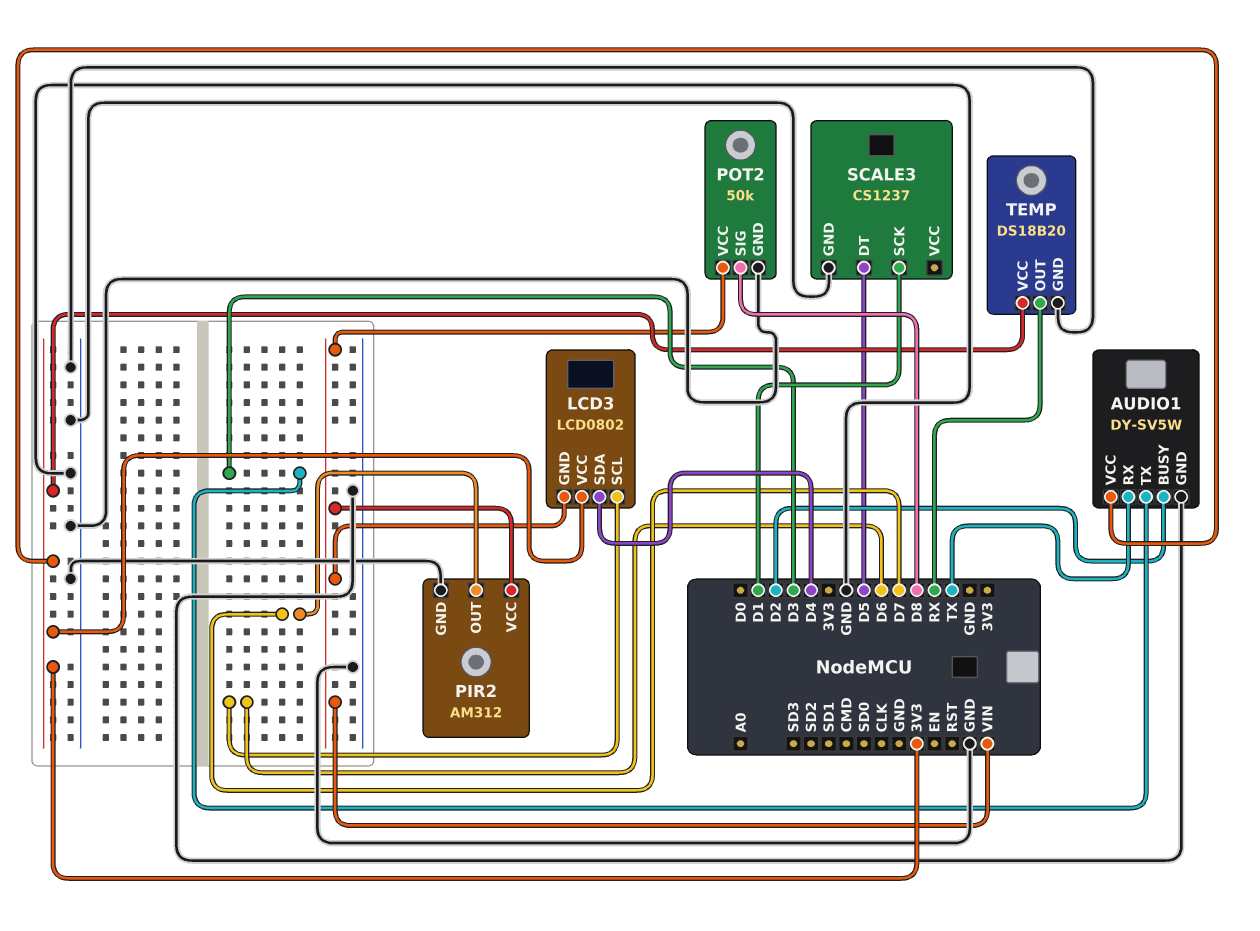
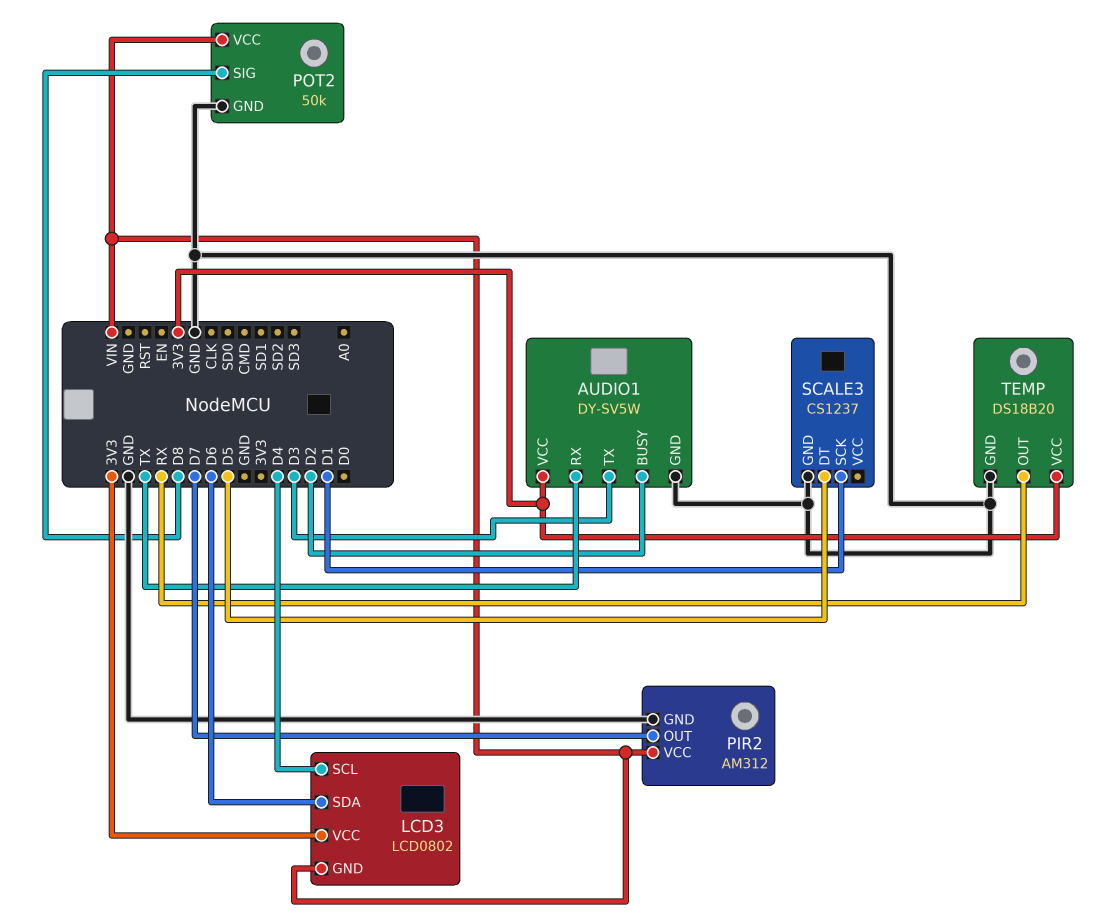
LCD3 pin SCL: D6 -> D4
LCD3 pin SDA: D4 -> D6

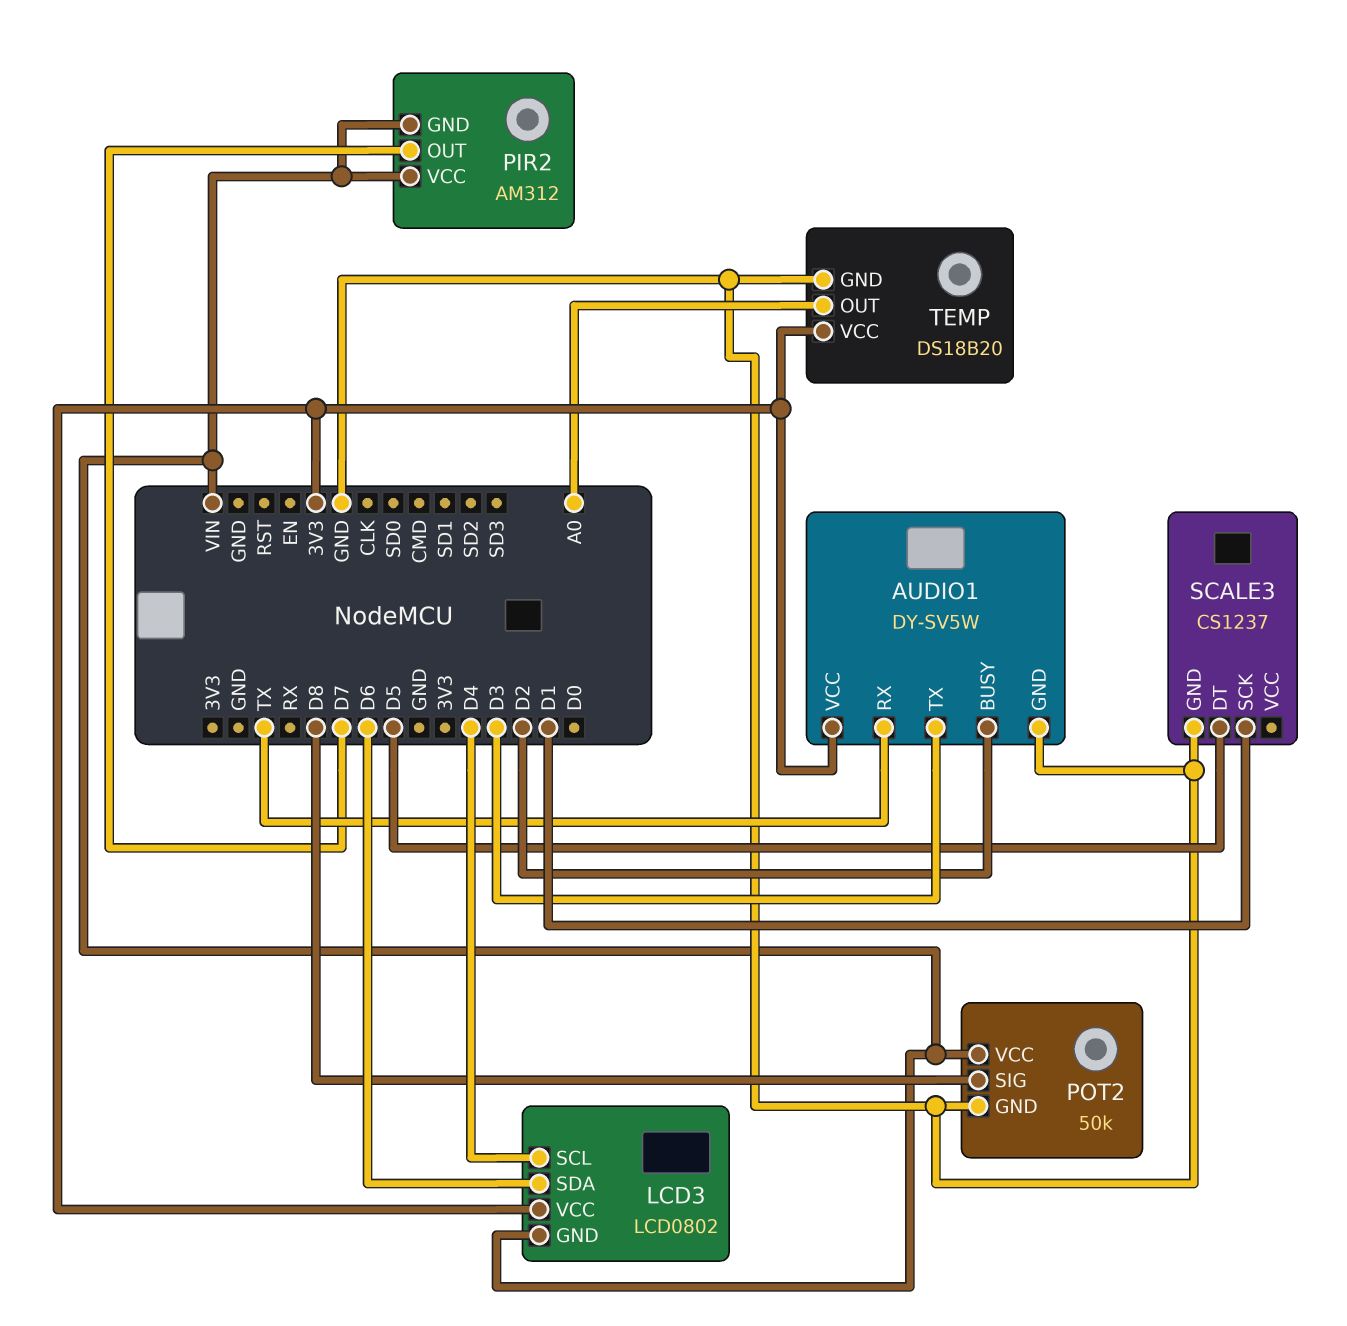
PIR2 pin GND: GND -> VIN
TEMP pin OUT: RX -> A0

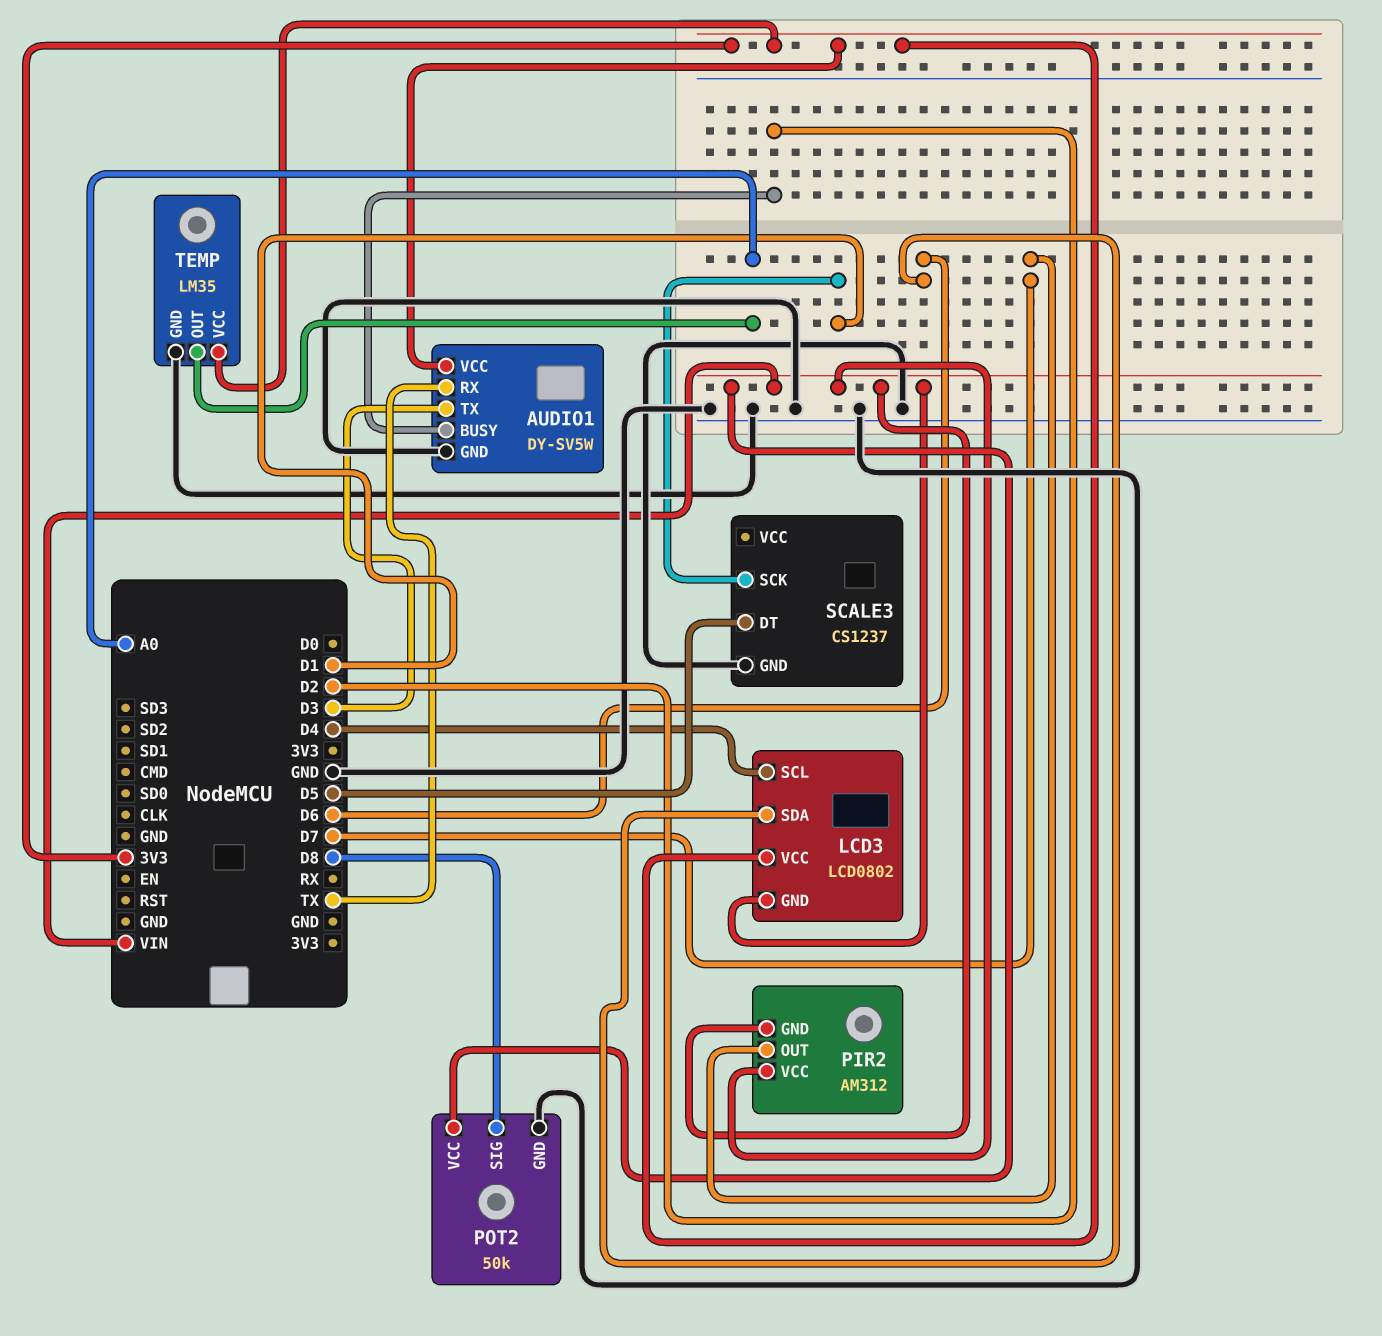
TEMP: DS18B20 -> LM35

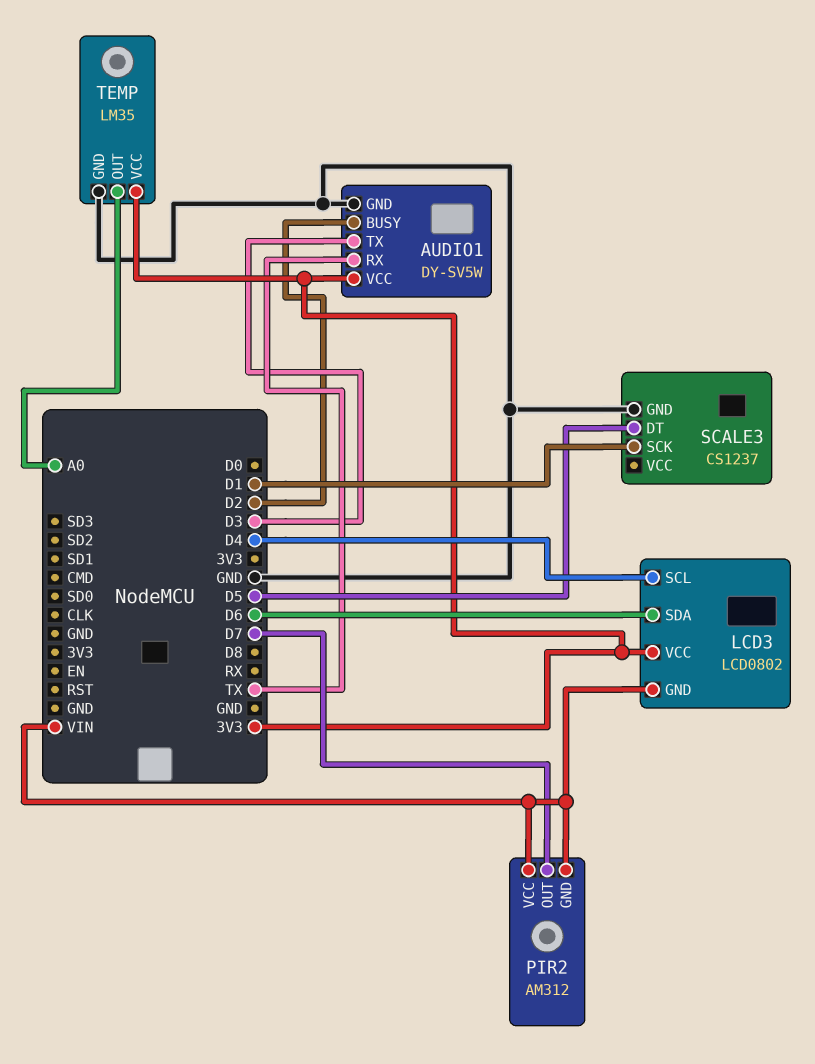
POT2: 50k -> none
POT2 pin GND: GND -> none
POT2 pin SIG: D8 -> none
POT2 pin VCC: VIN -> none

